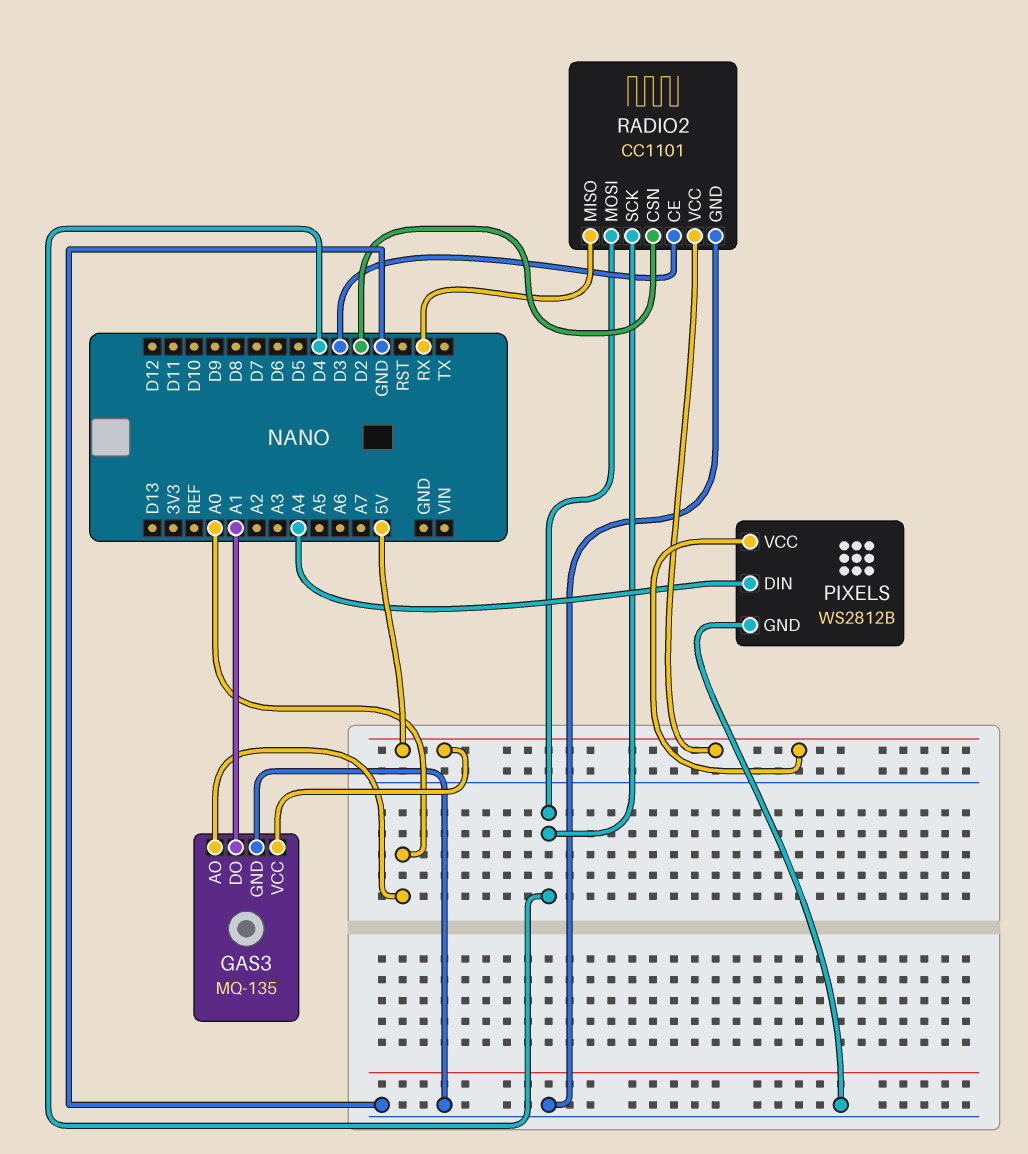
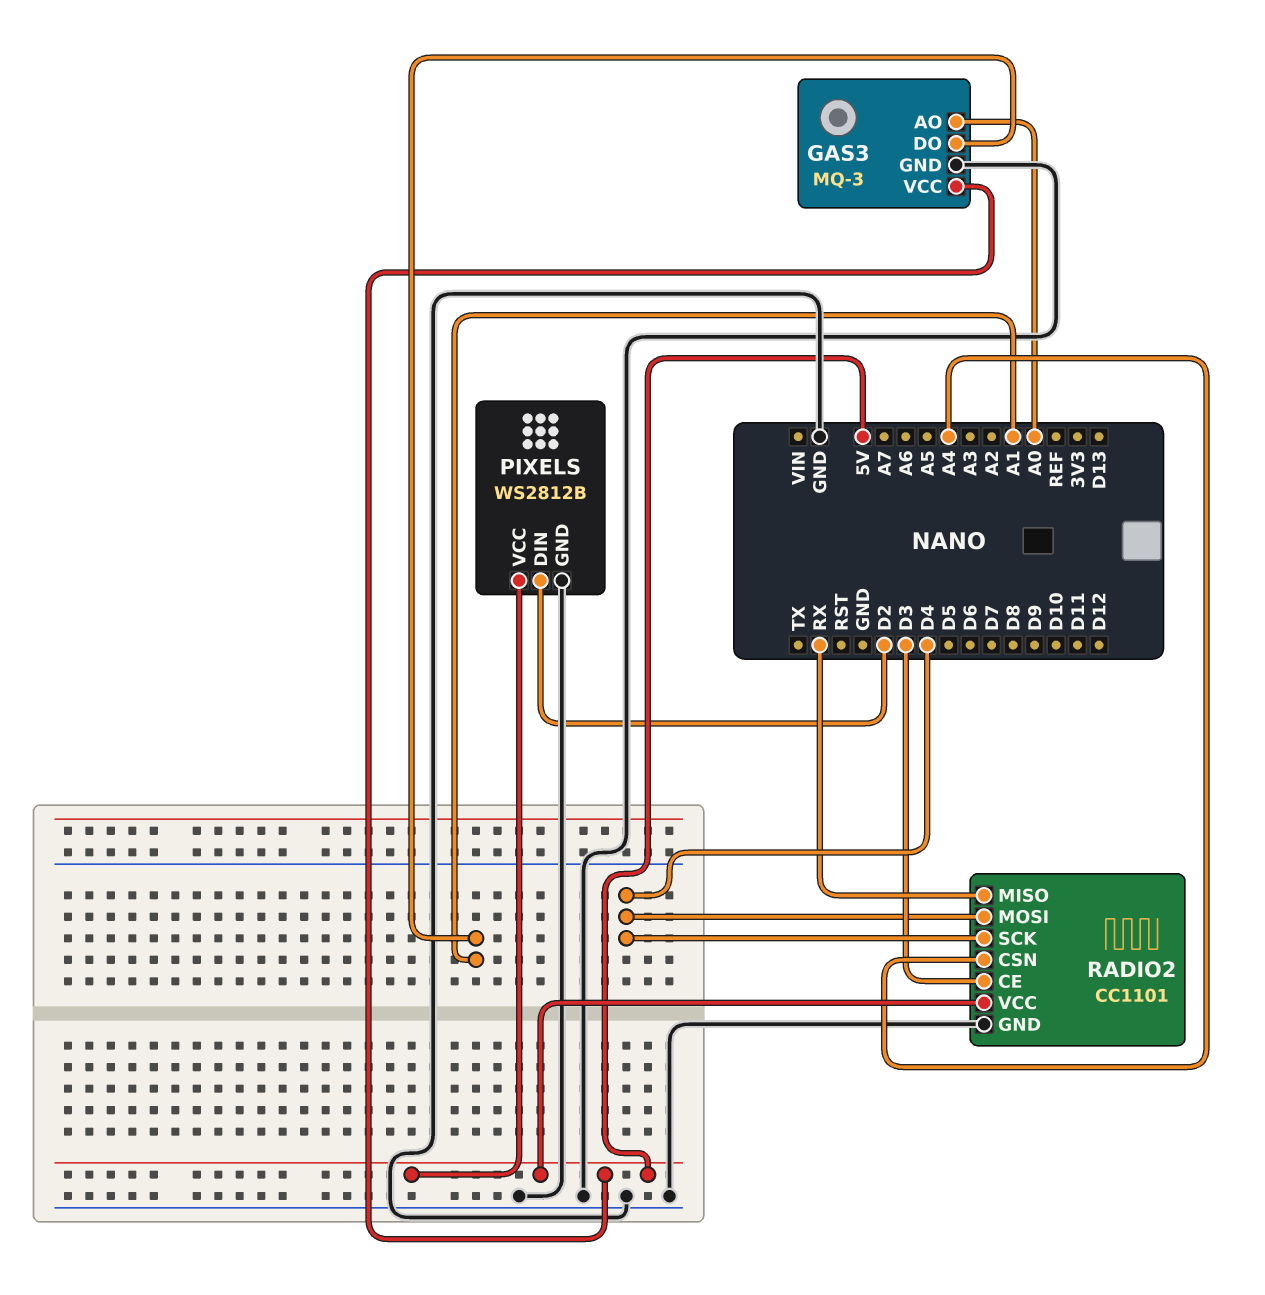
GAS3: MQ-135 -> MQ-3
PIXELS pin DIN: A4 -> D2
RADIO2 pin CSN: D2 -> A4

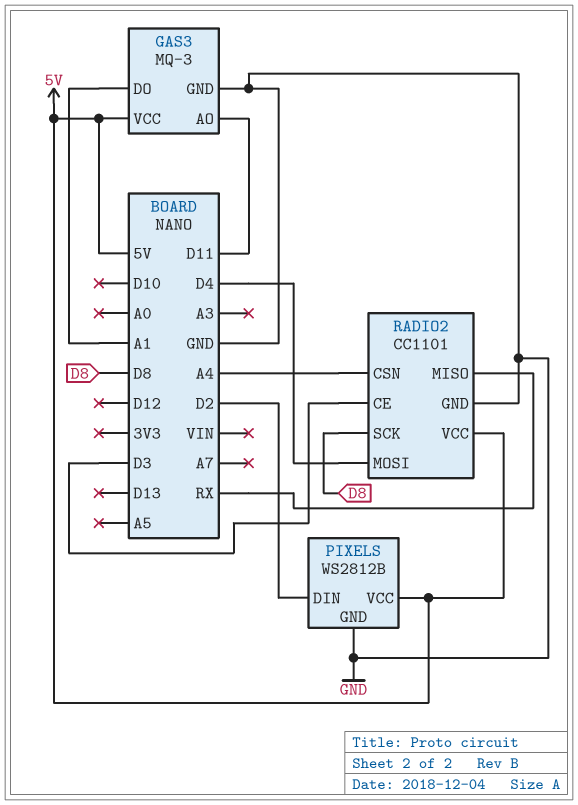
GAS3 pin AO: A0 -> D11
RADIO2 pin SCK: D4 -> D8

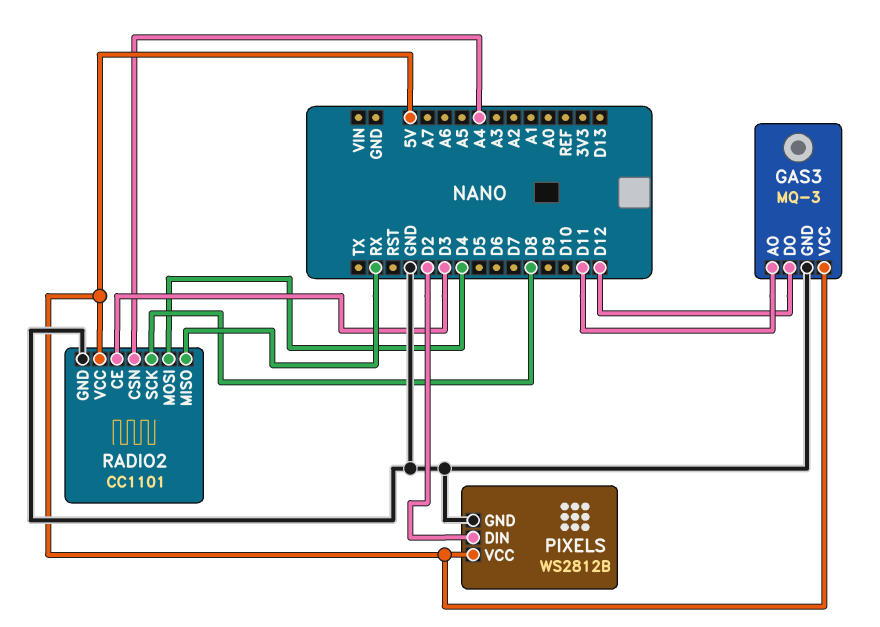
GAS3 pin DO: A1 -> D12

